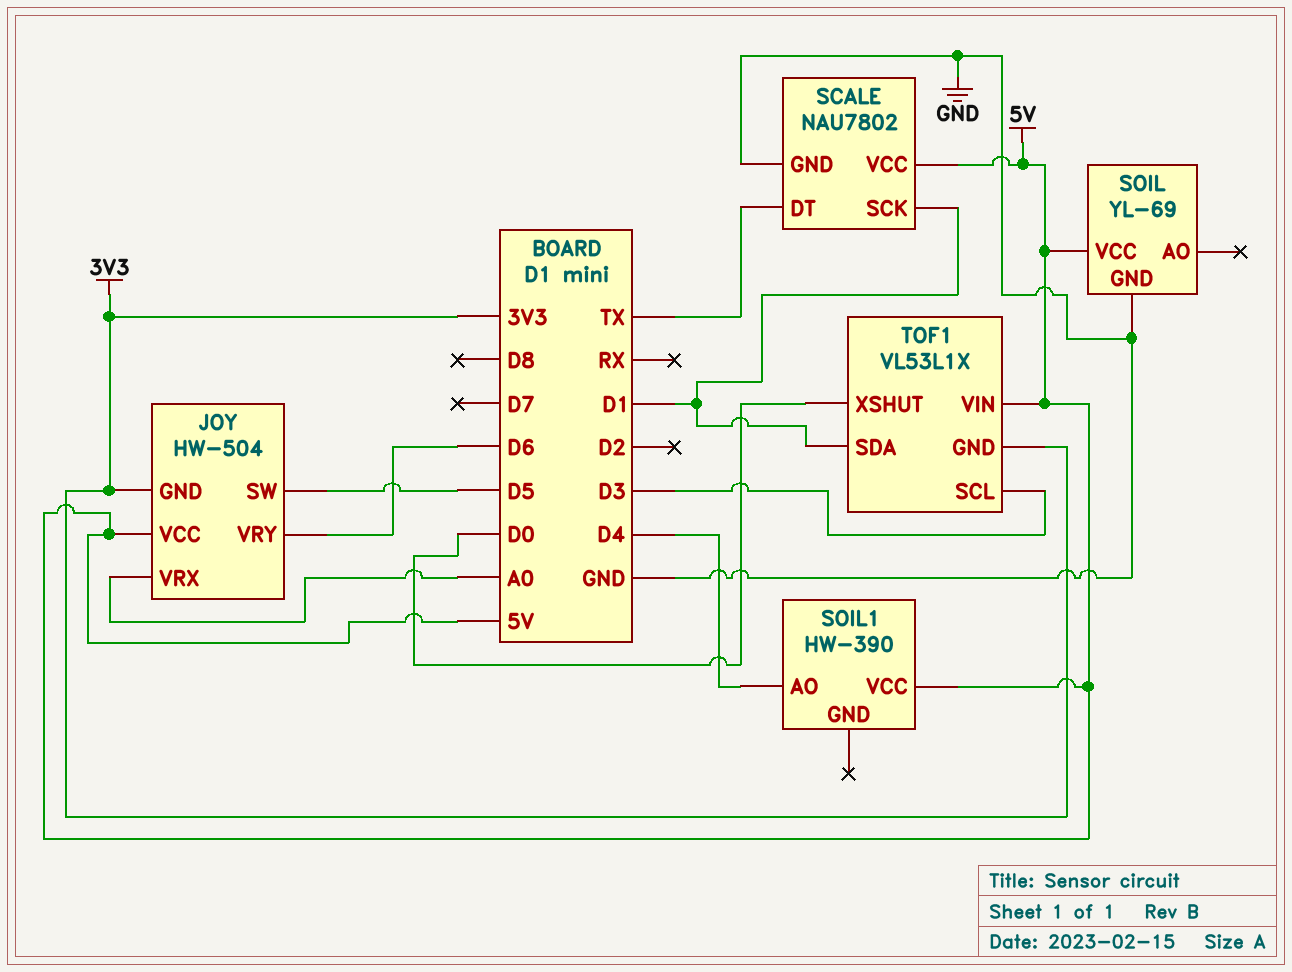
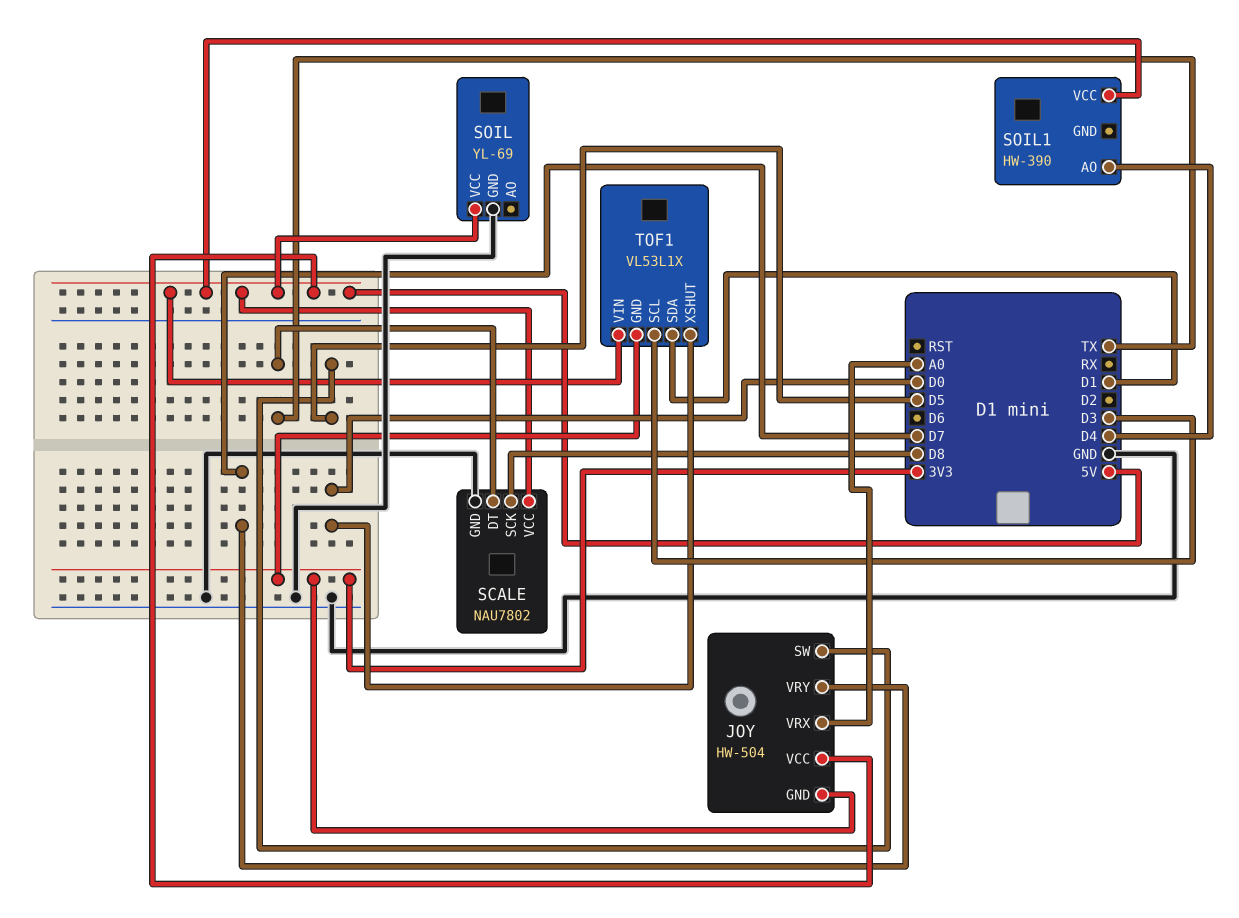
JOY pin VRY: D6 -> D7
SCALE pin SCK: D1 -> D8

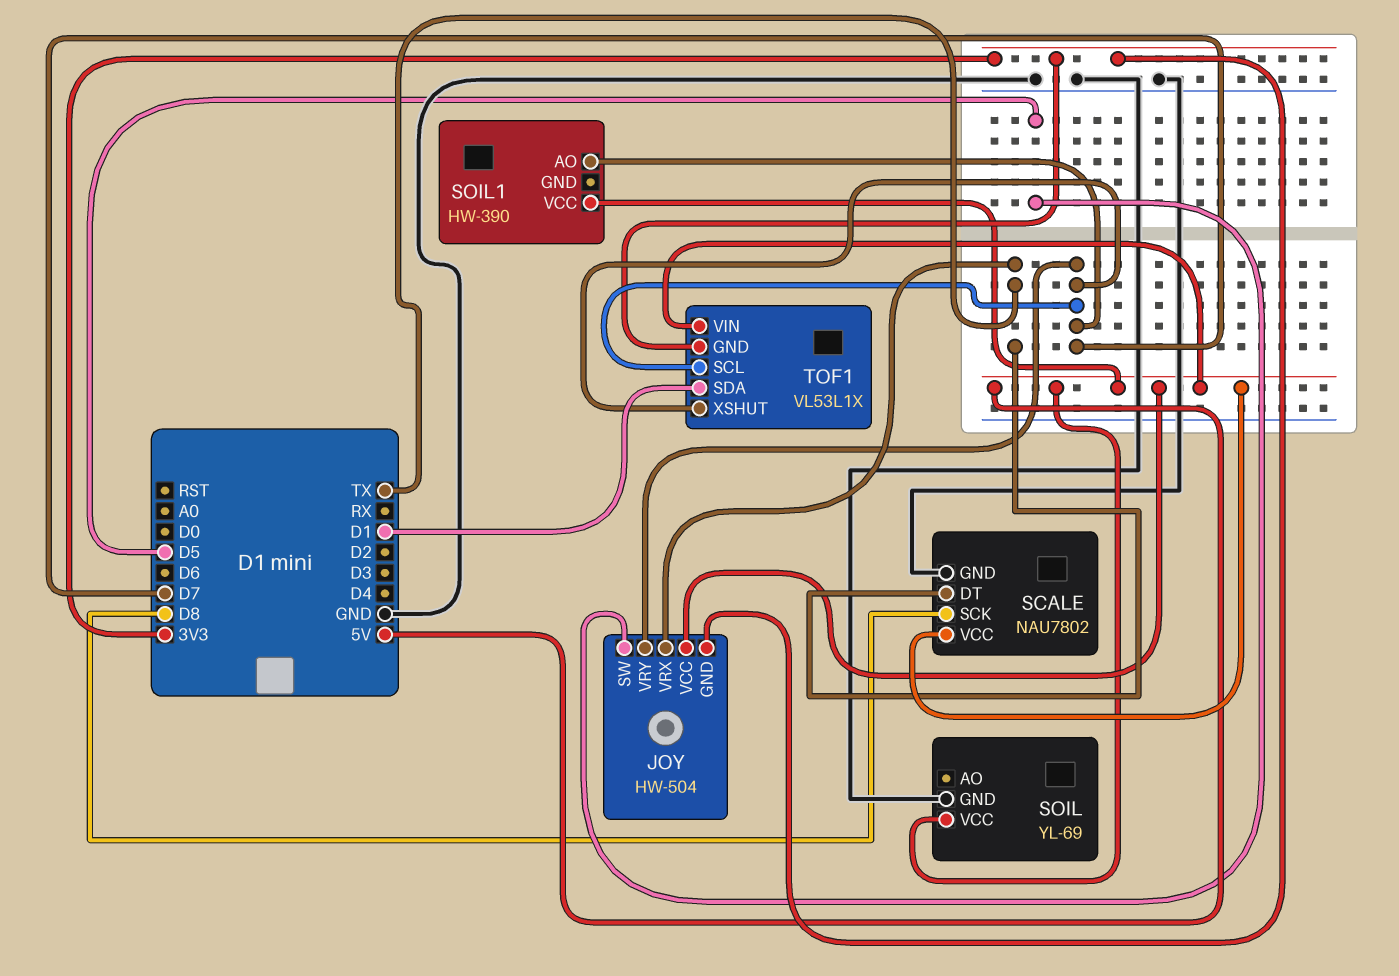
JOY pin VRX: A0 -> TX
SOIL1 pin AO: D4 -> D7
TOF1 pin SCL: D3 -> D7
TOF1 pin XSHUT: D0 -> D7

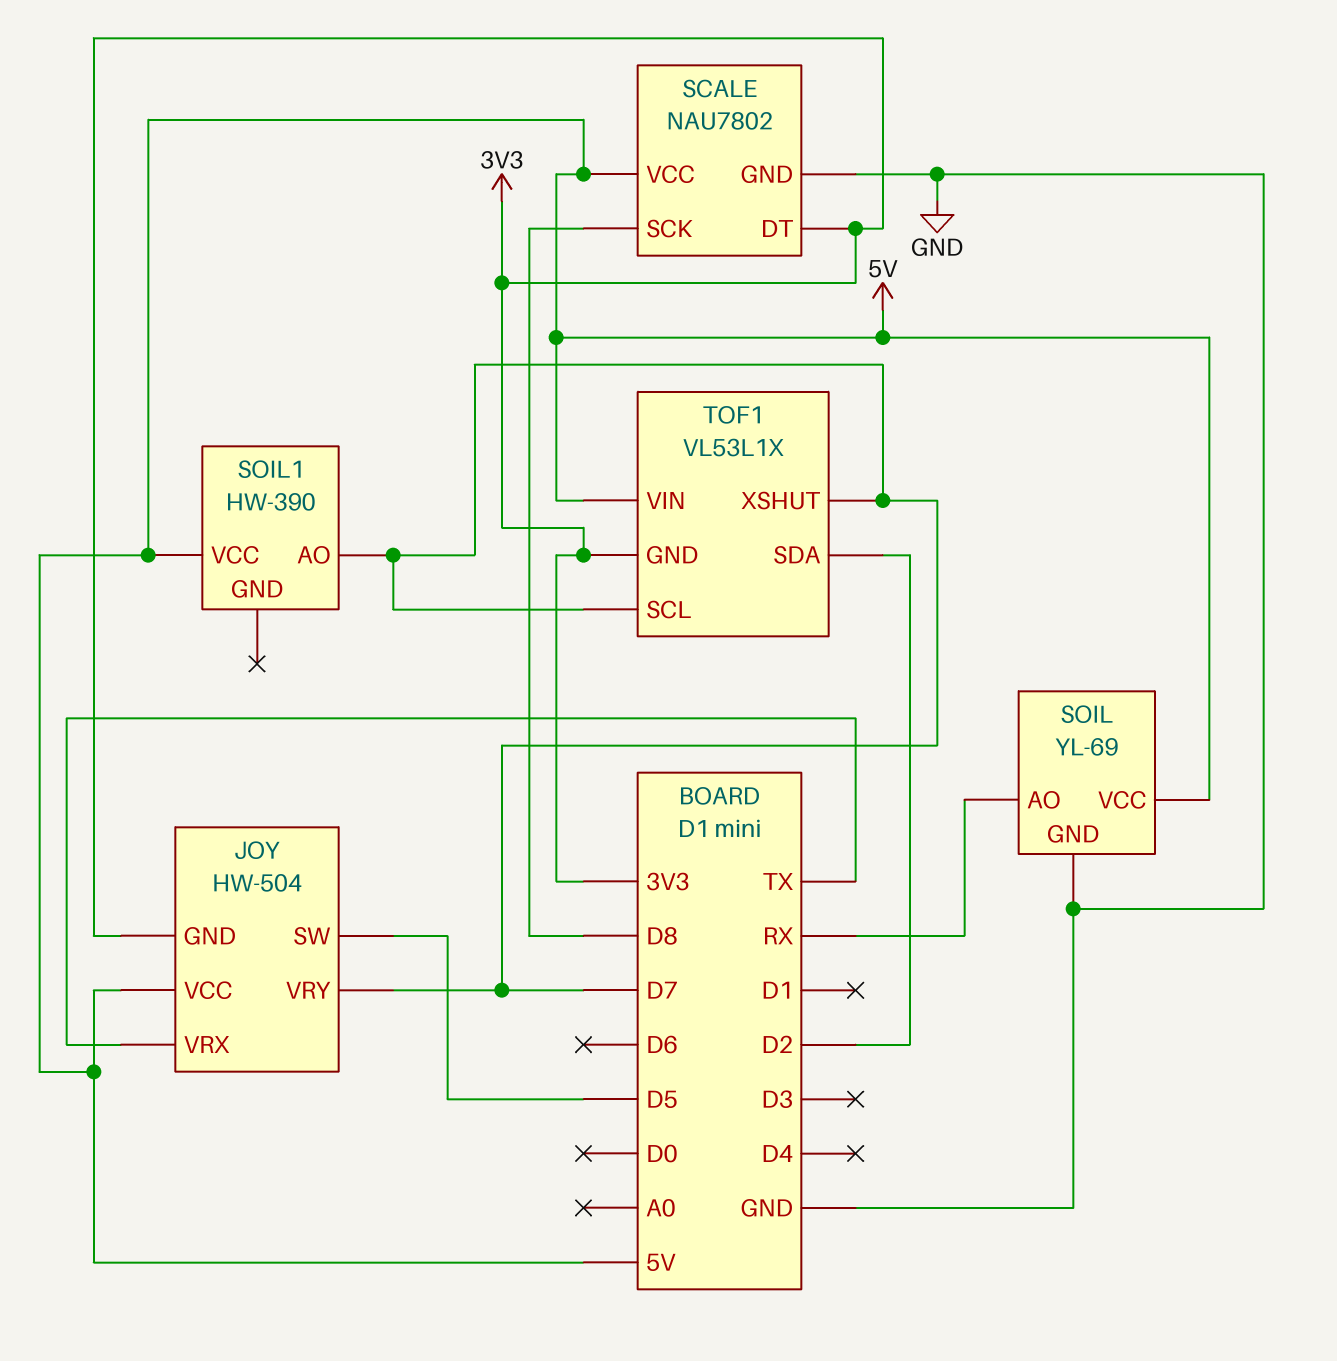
SCALE pin DT: TX -> 3V3
SOIL pin AO: none -> RX
TOF1 pin SDA: D1 -> D2

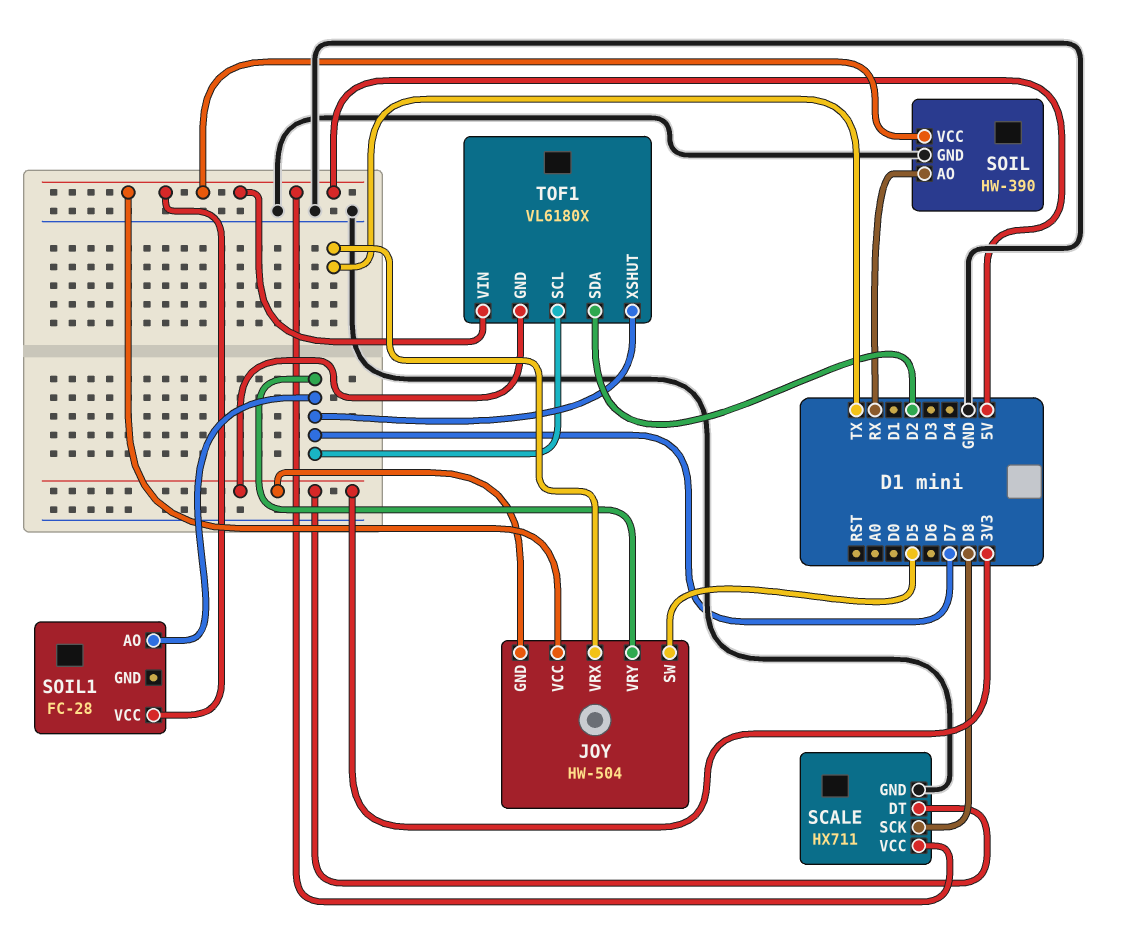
SCALE: NAU7802 -> HX711
SOIL: YL-69 -> HW-390
SOIL1: HW-390 -> FC-28
TOF1: VL53L1X -> VL6180X

